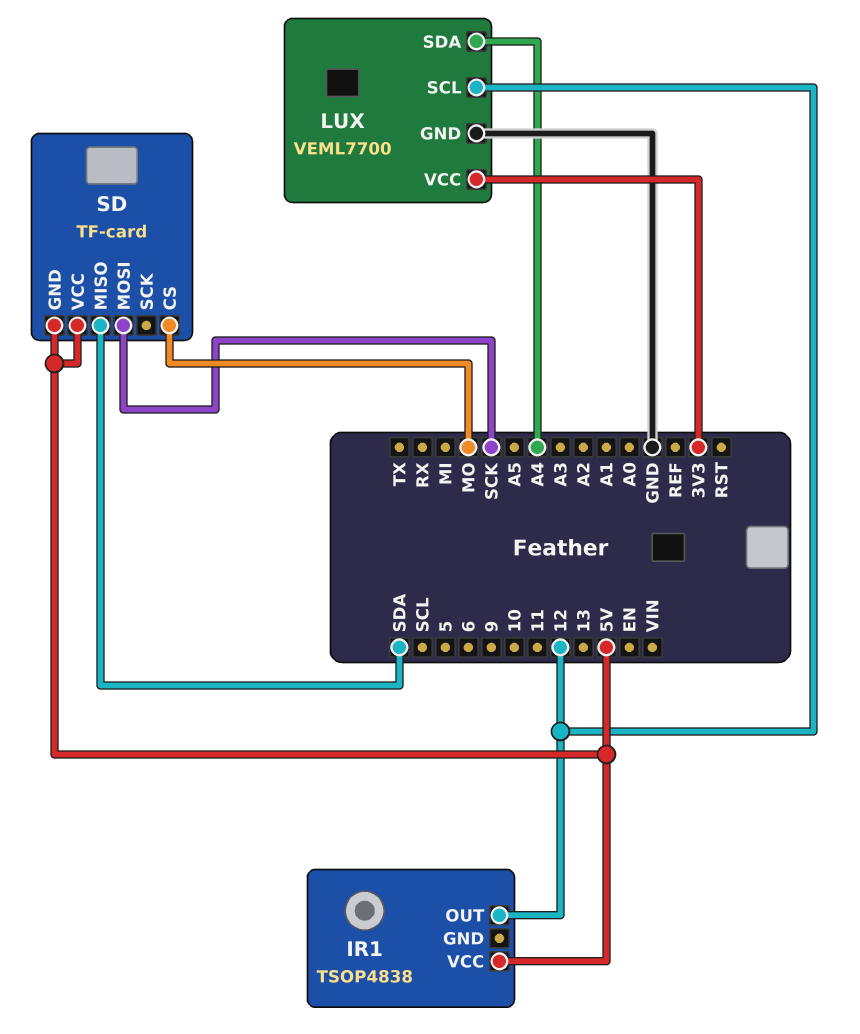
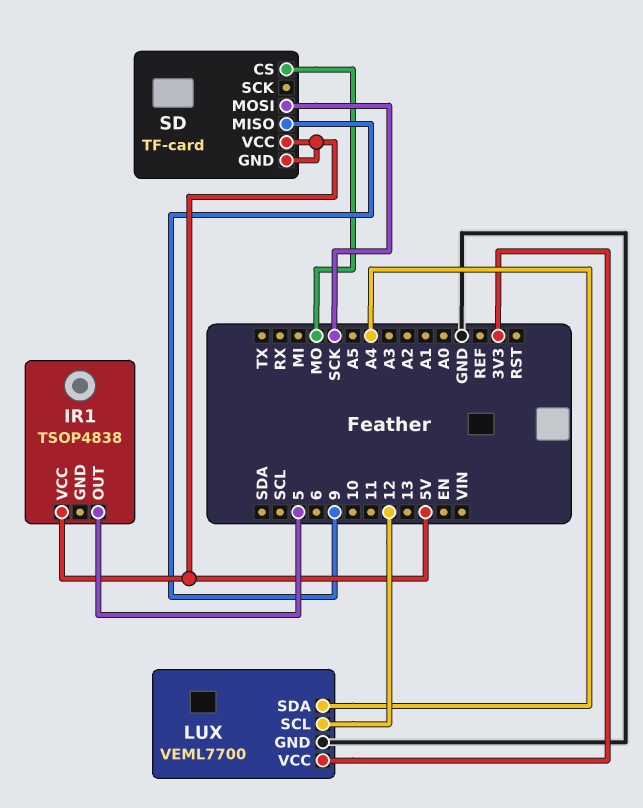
IR1 pin OUT: 12 -> 5
SD pin MISO: SDA -> 9

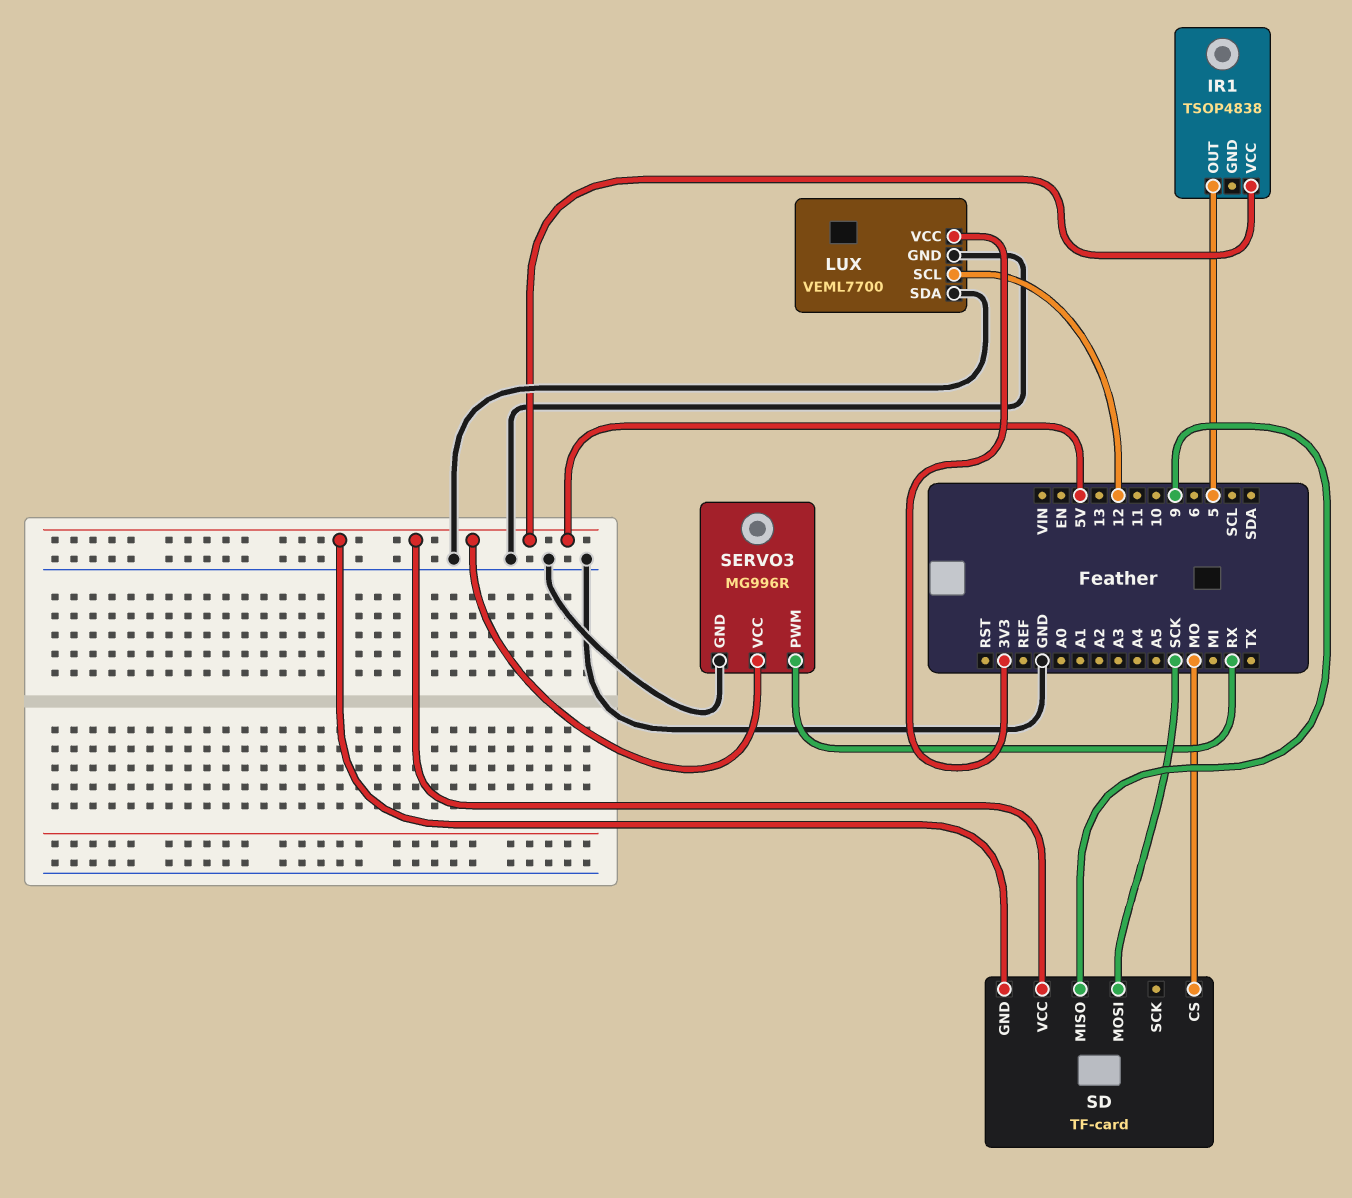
LUX pin SDA: A4 -> GND
SERVO3: none -> MG996R
SERVO3 pin GND: none -> GND
SERVO3 pin PWM: none -> RX
SERVO3 pin VCC: none -> 5V

